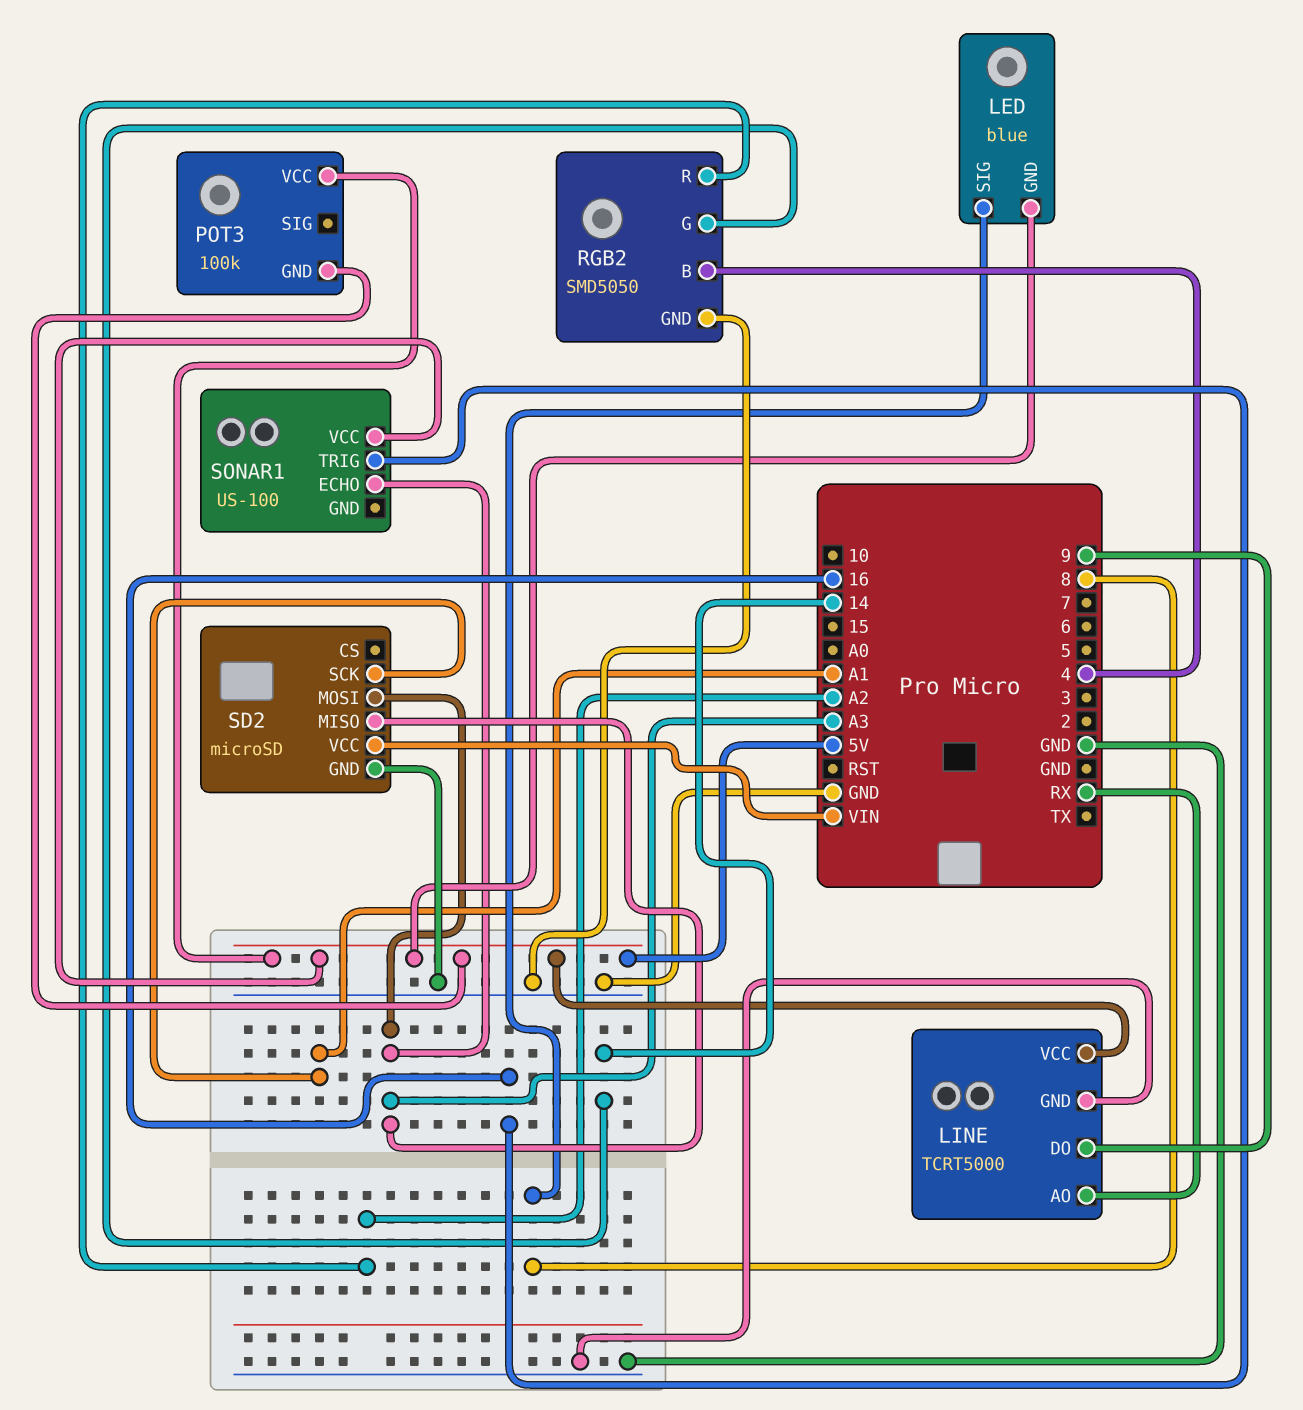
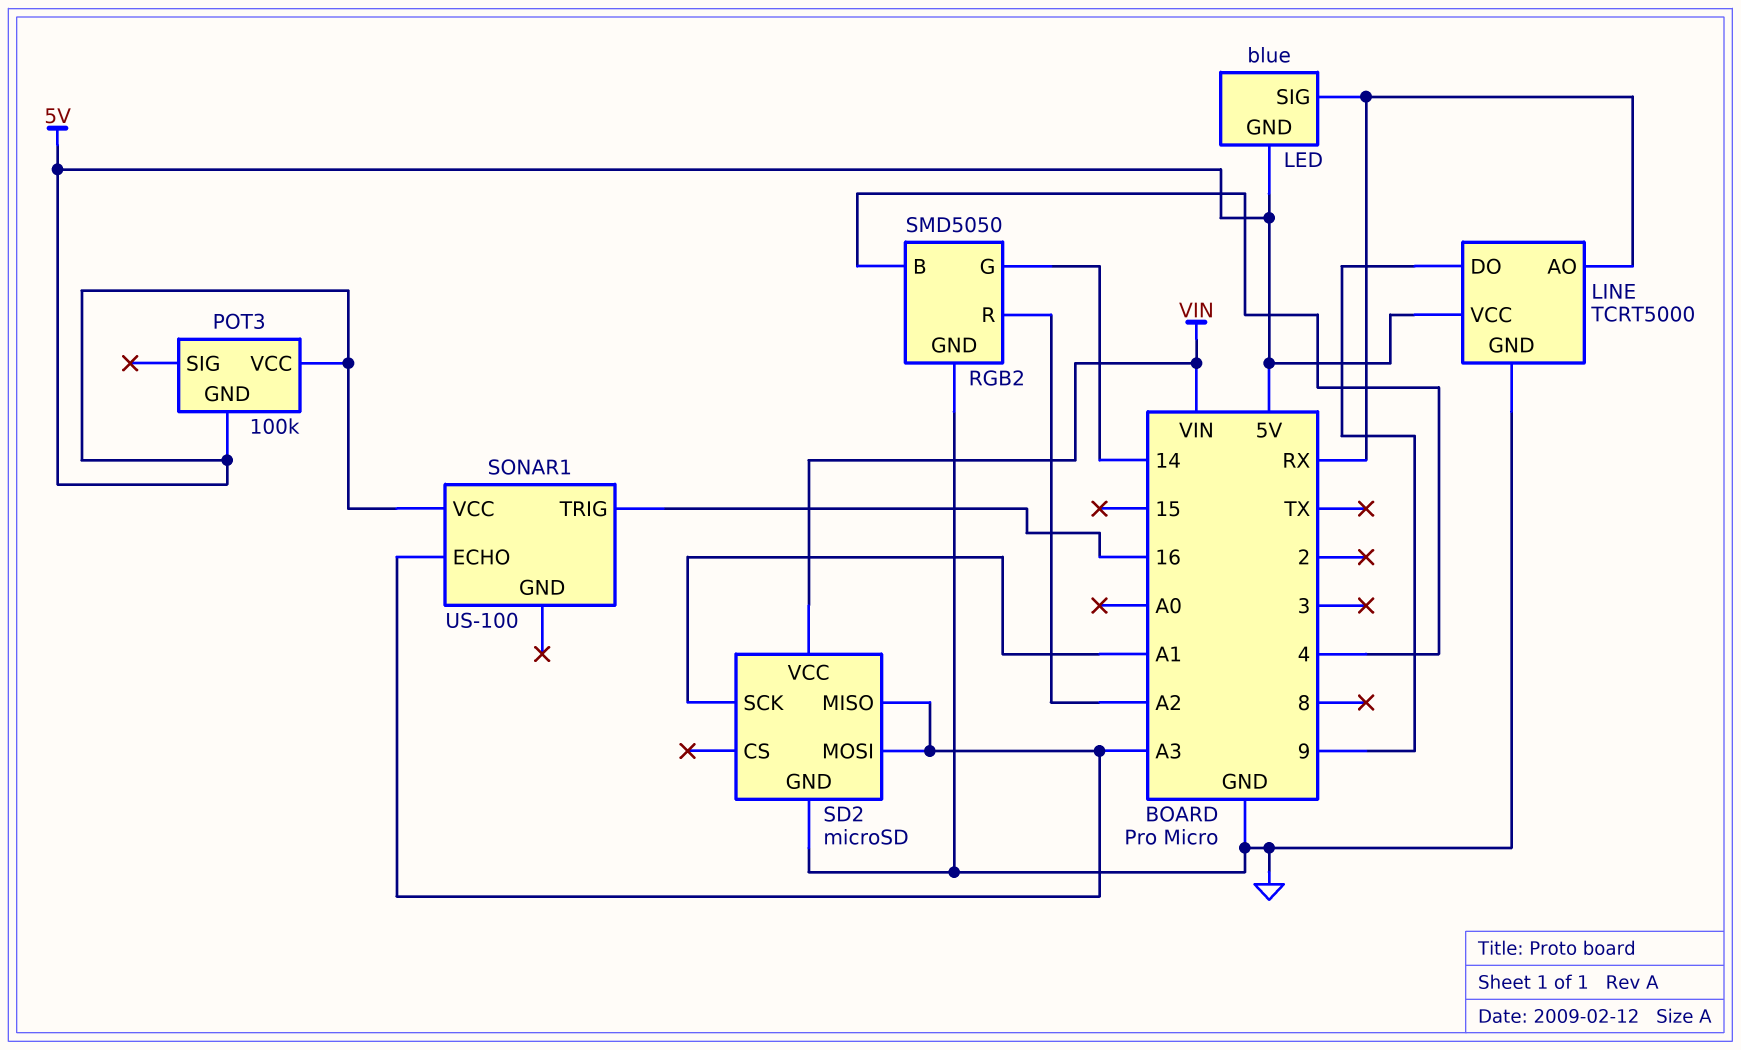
LED pin SIG: 8 -> RX

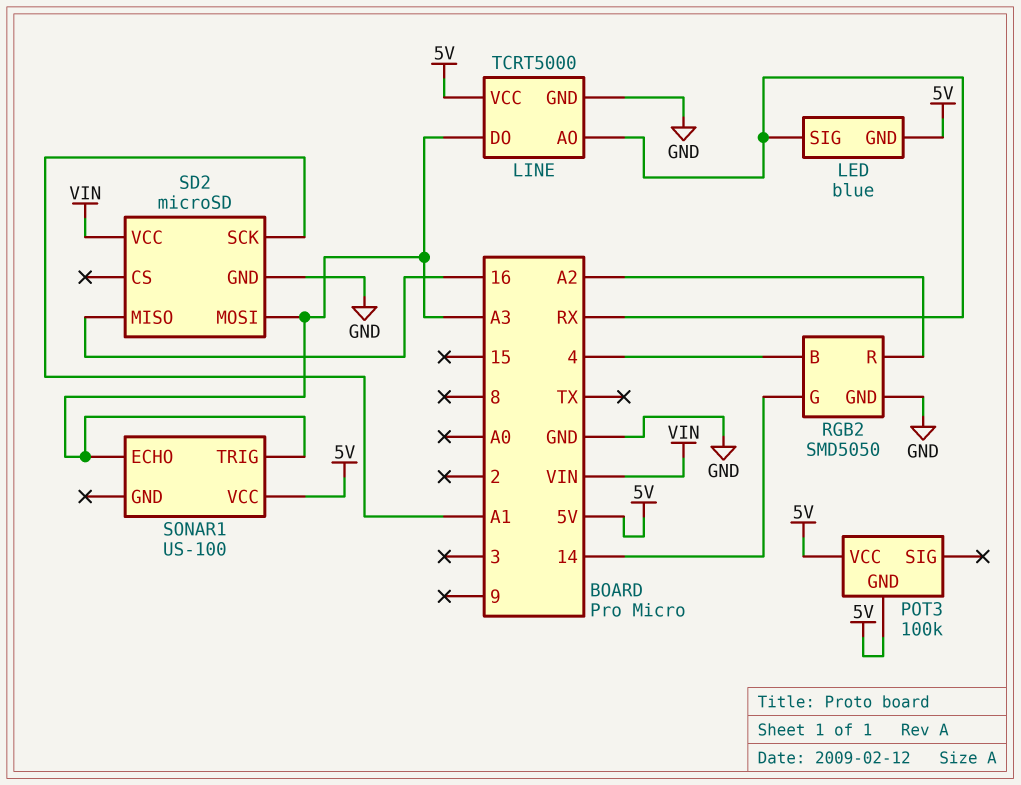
LINE pin DO: 9 -> A3
SD2 pin MISO: A3 -> 16
SONAR1 pin TRIG: 16 -> A3

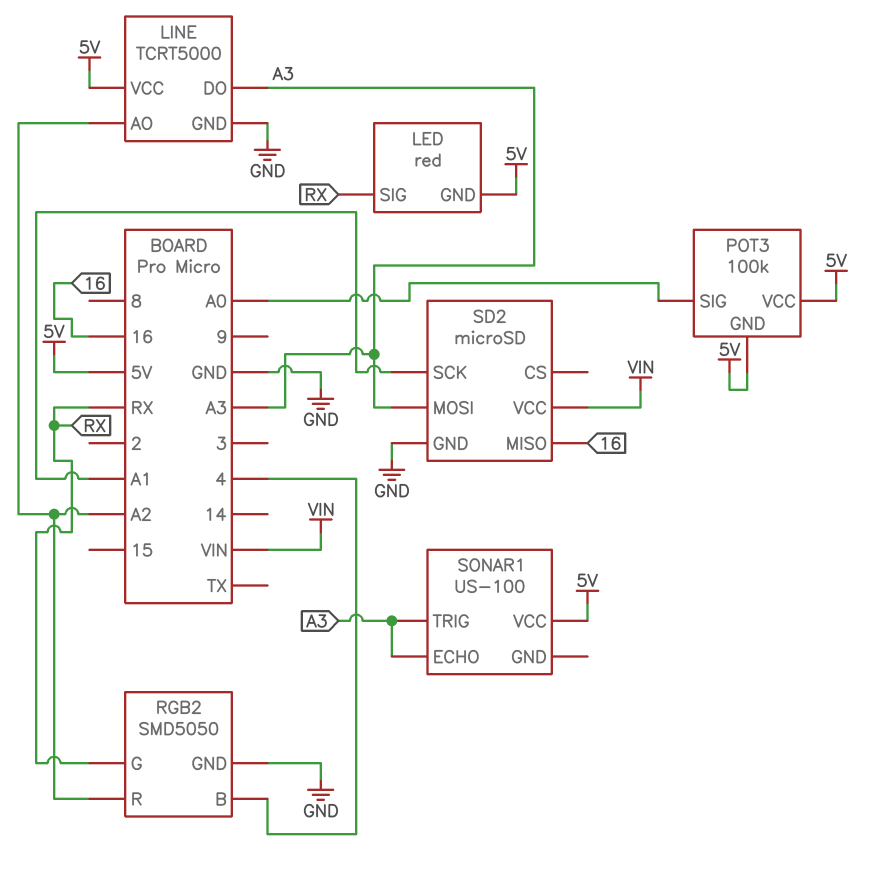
LED: blue -> red
LINE pin AO: RX -> A2
POT3 pin SIG: none -> A0
RGB2 pin G: 14 -> RX

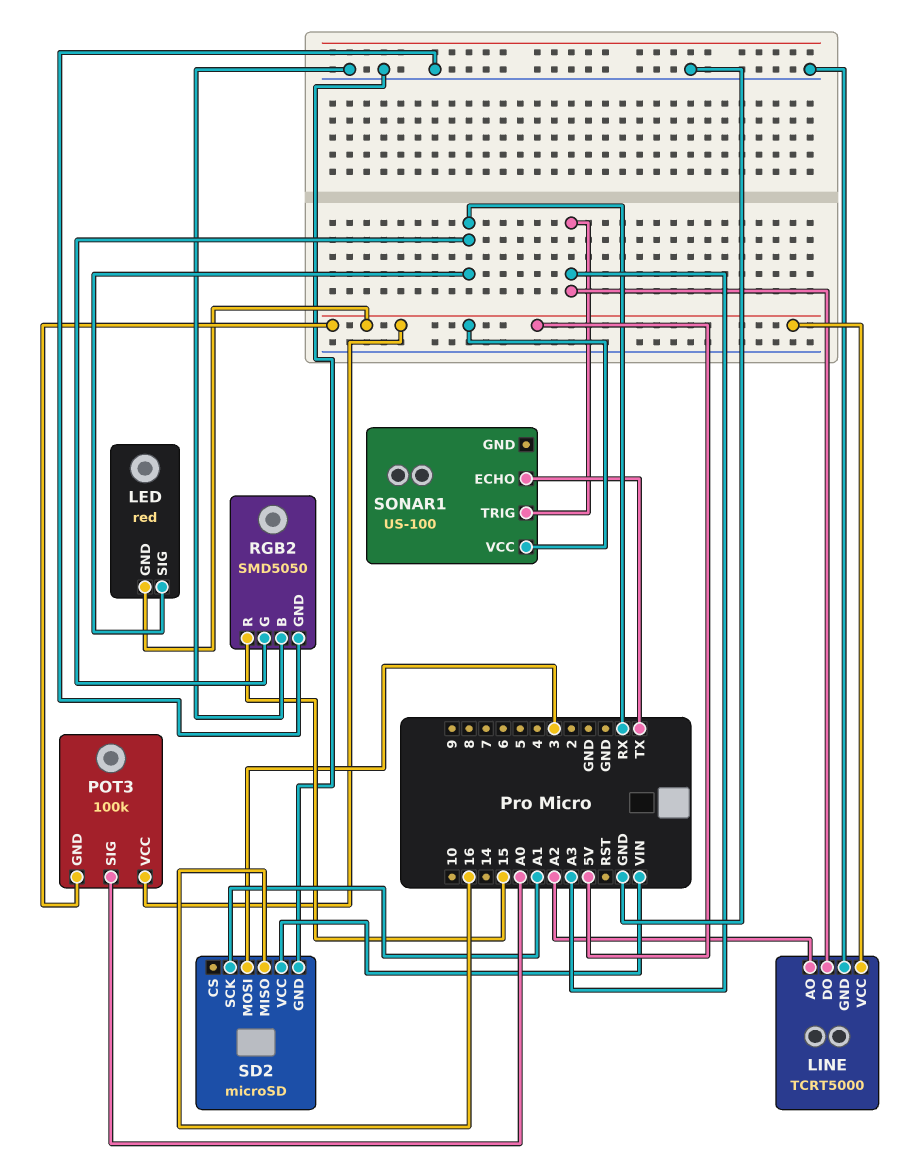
RGB2 pin B: 4 -> GND
RGB2 pin R: A2 -> 15
SD2 pin MOSI: A3 -> 3
SONAR1 pin ECHO: A3 -> TX

